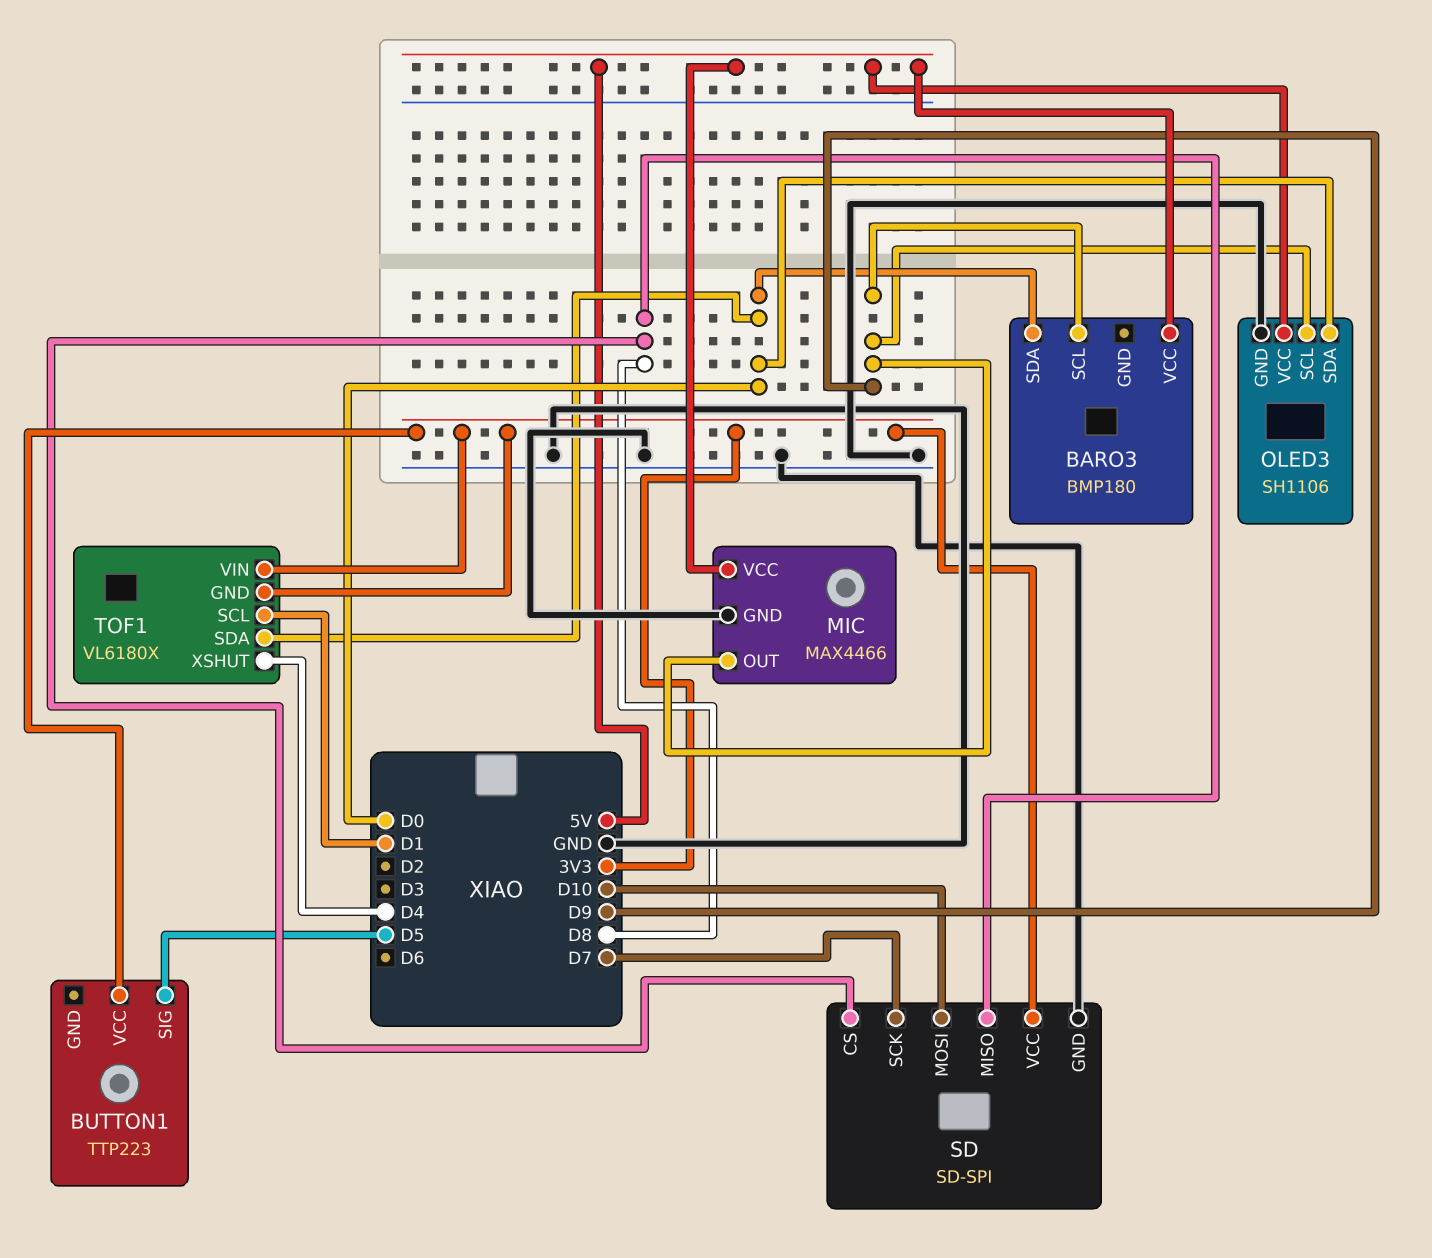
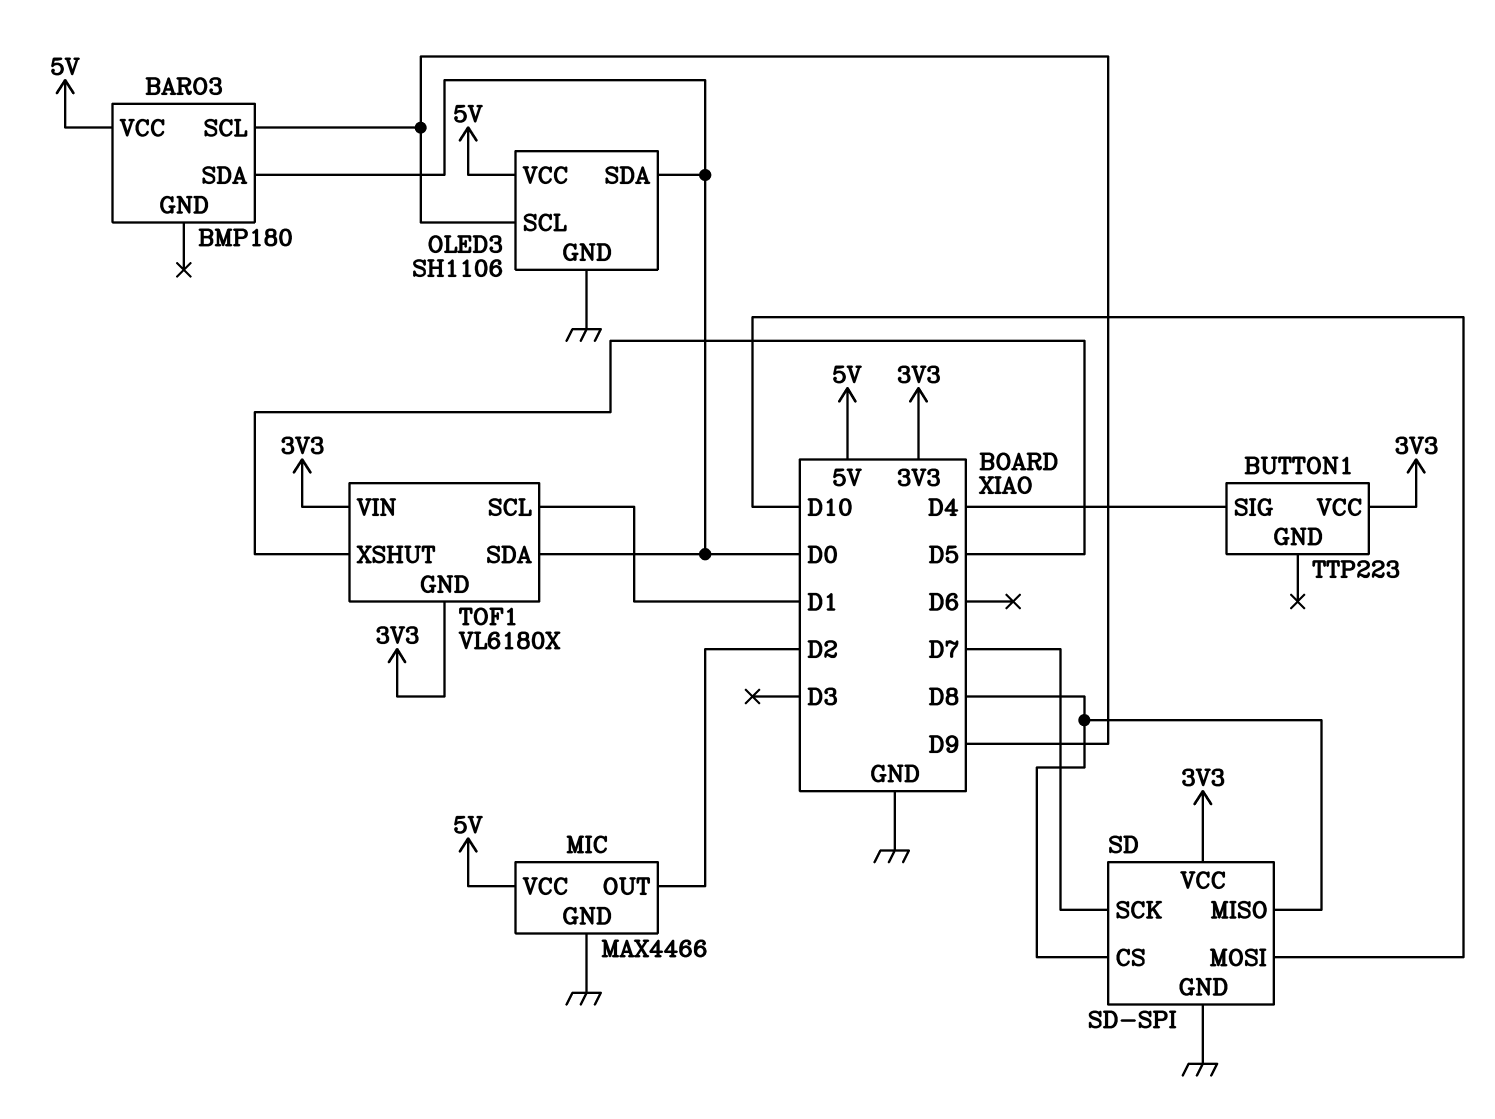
BUTTON1 pin SIG: D5 -> D4
MIC pin OUT: D9 -> D2
TOF1 pin XSHUT: D4 -> D5

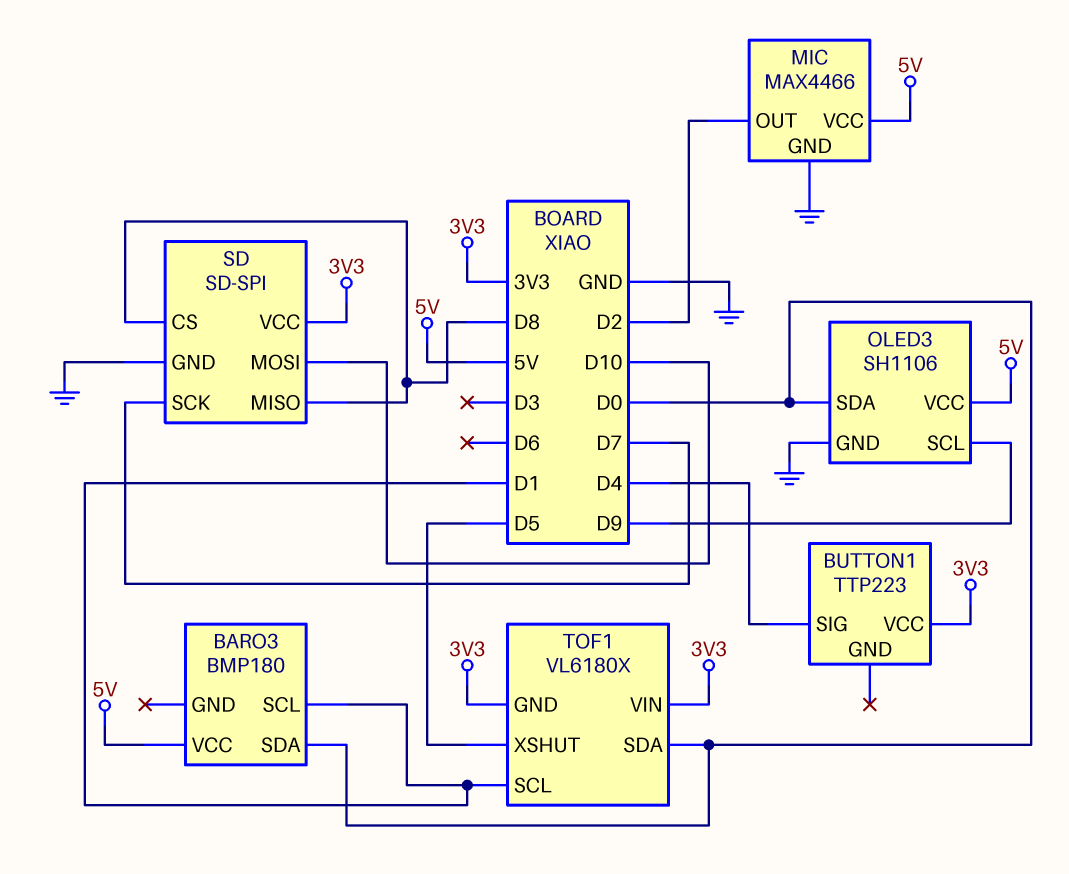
BARO3 pin SCL: D9 -> D1

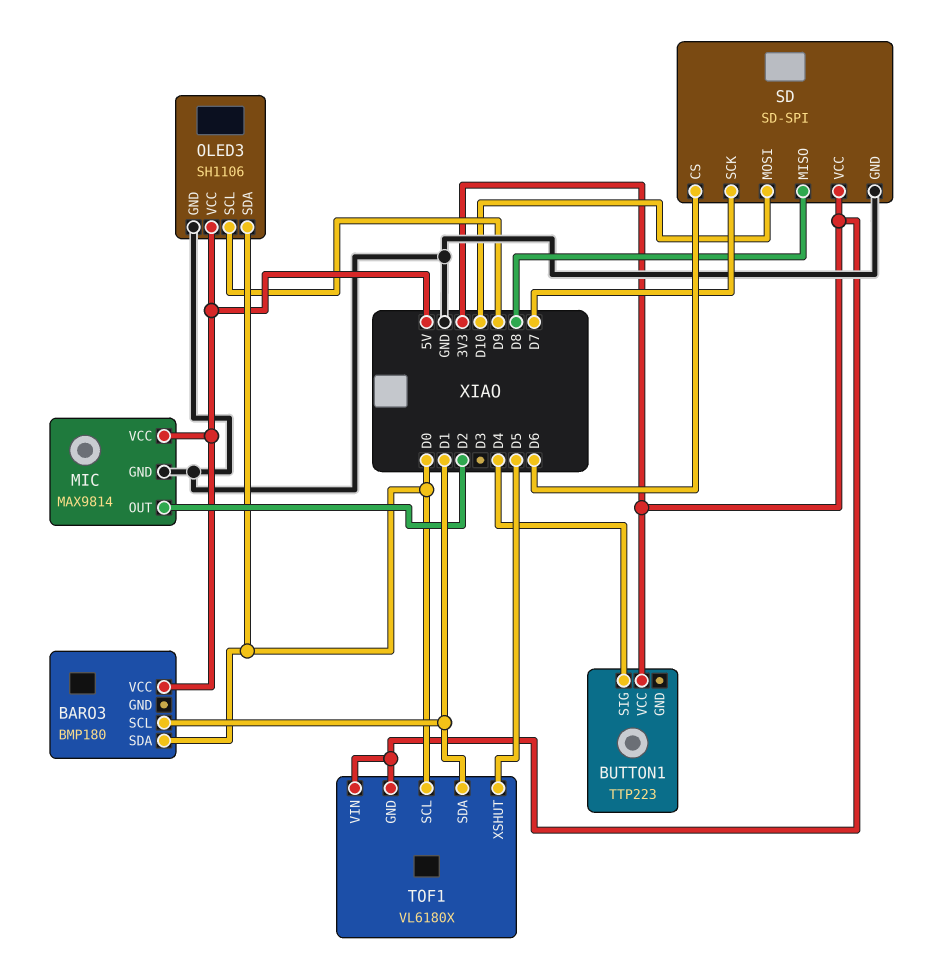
MIC: MAX4466 -> MAX9814
SD pin CS: D8 -> D6
TOF1 pin SCL: D1 -> D0
TOF1 pin SDA: D0 -> D1

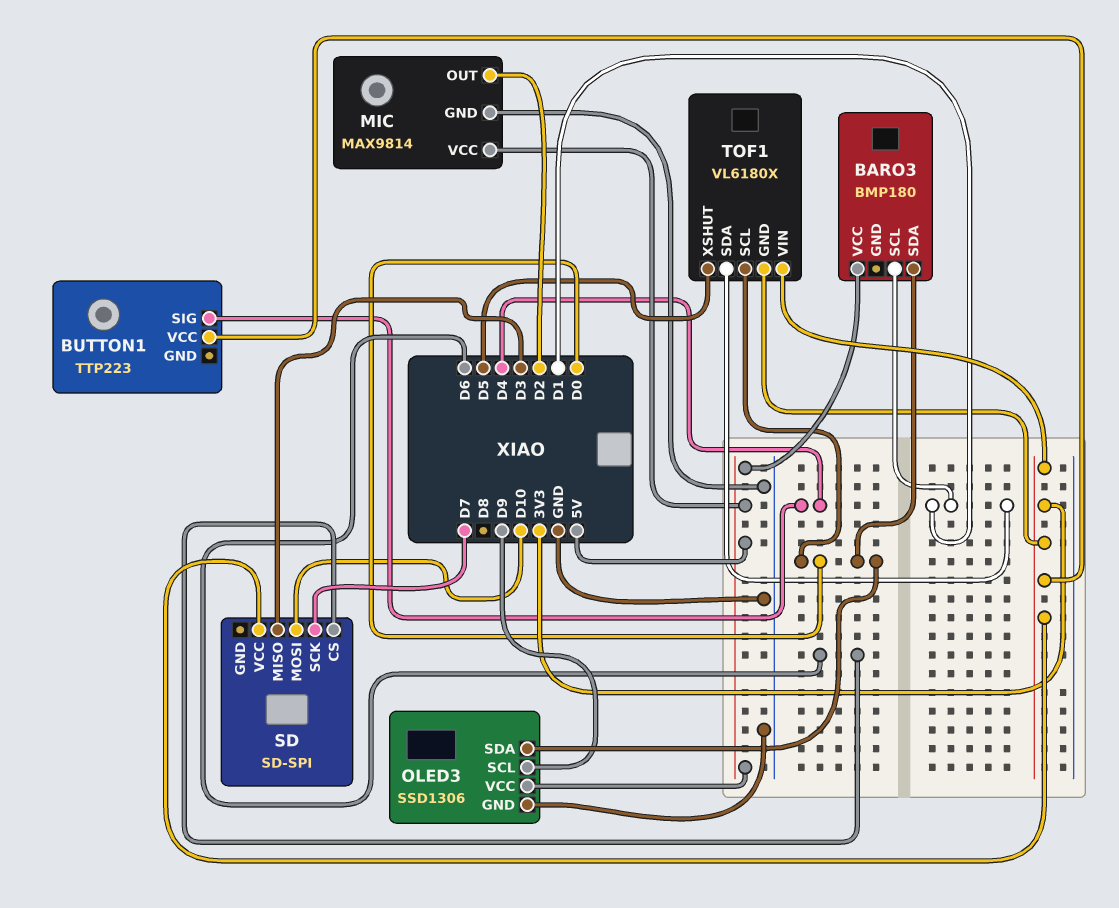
OLED3: SH1106 -> SSD1306
SD pin GND: GND -> none
SD pin MISO: D8 -> D3

